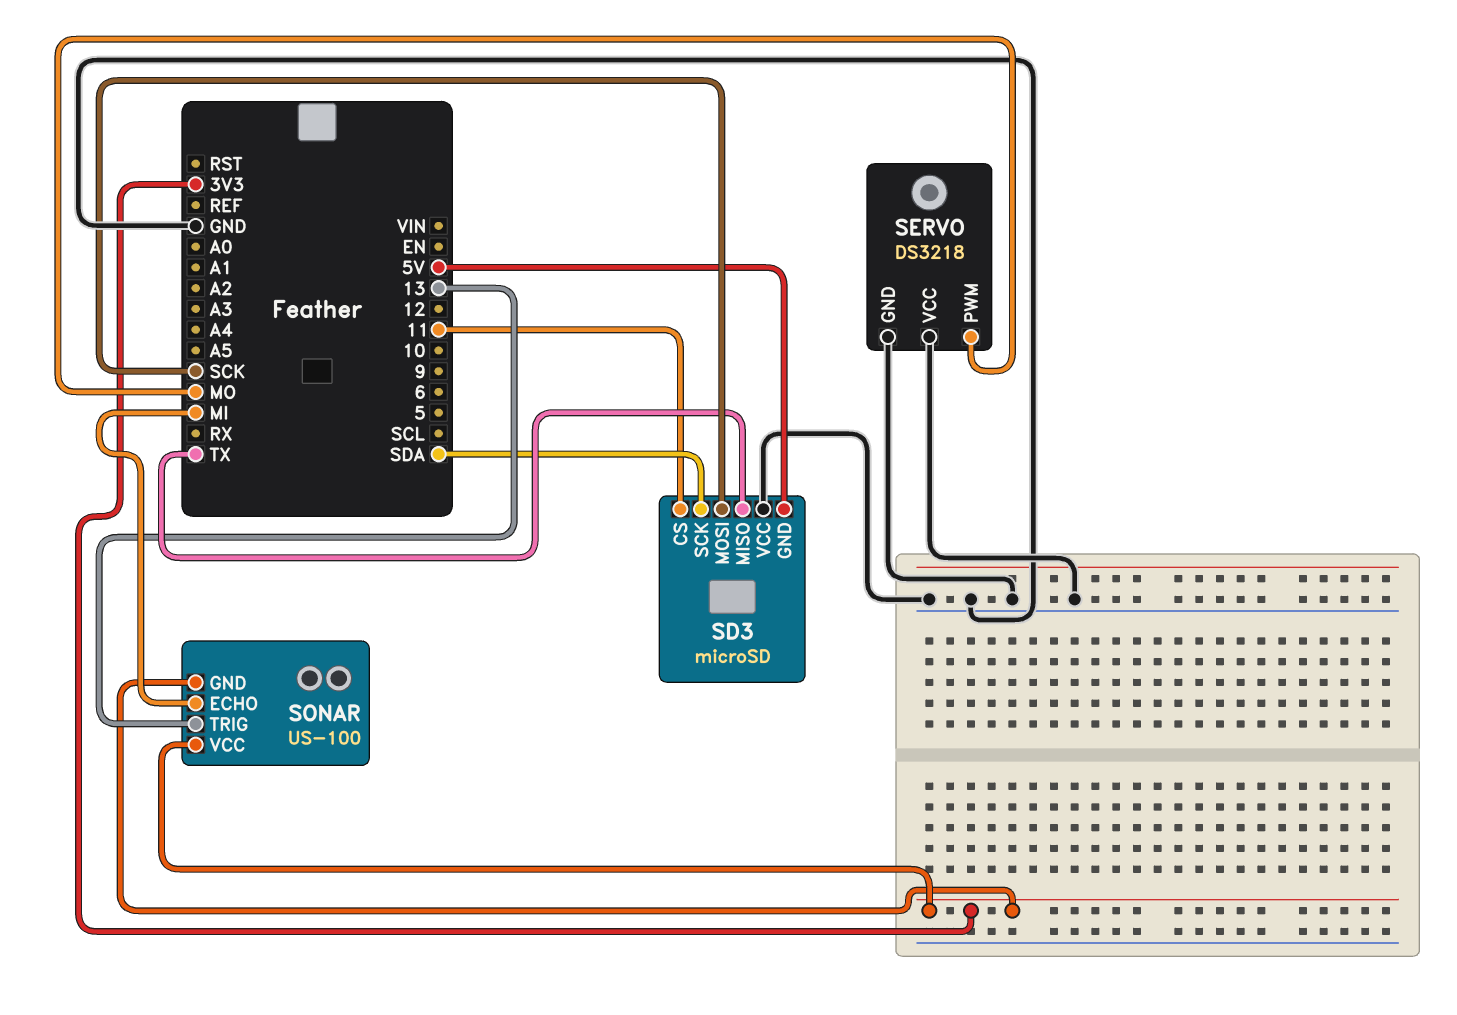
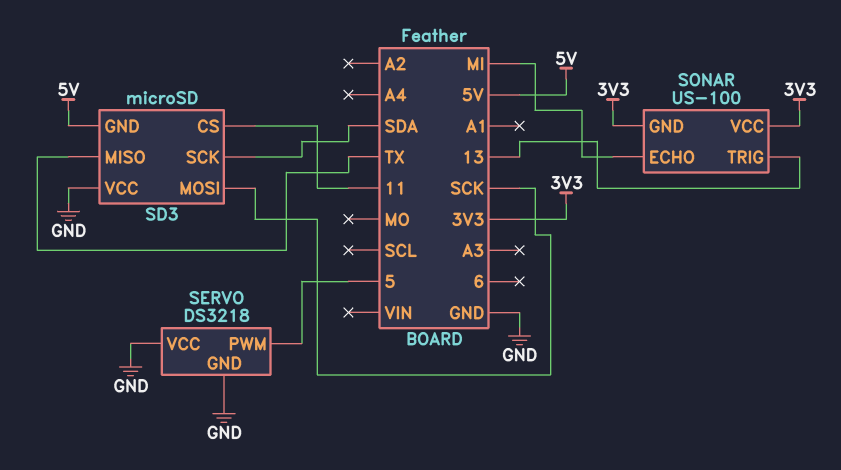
SERVO pin PWM: MO -> 5

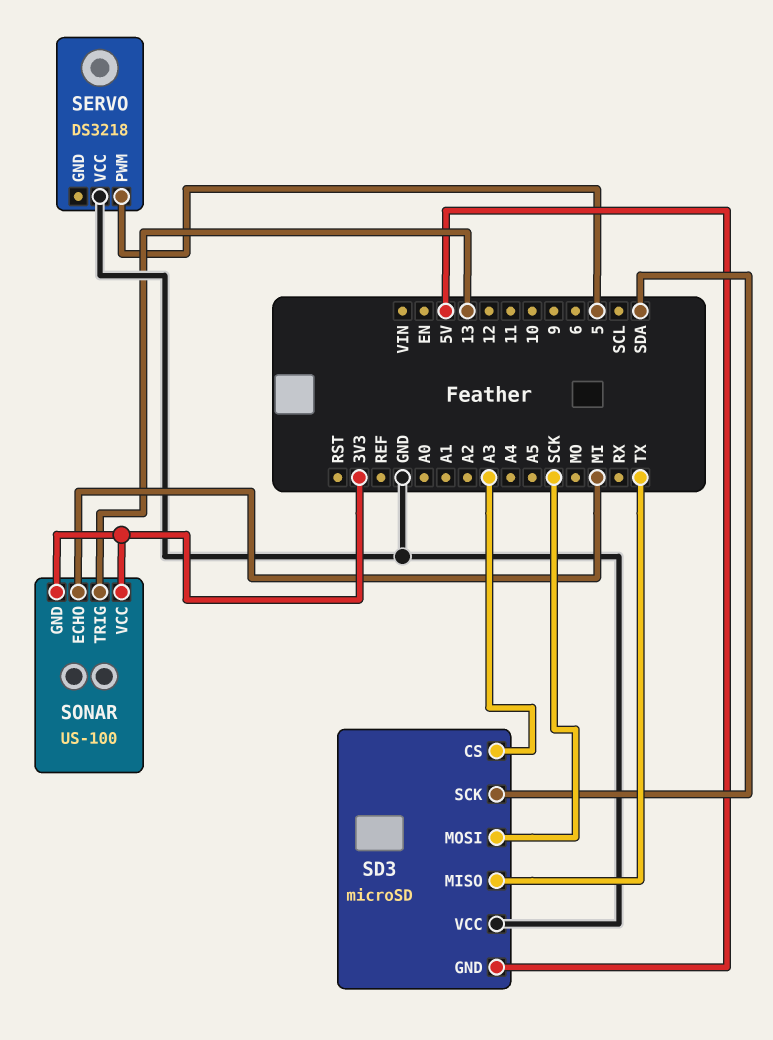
SD3 pin CS: 11 -> A3
SERVO pin GND: GND -> none

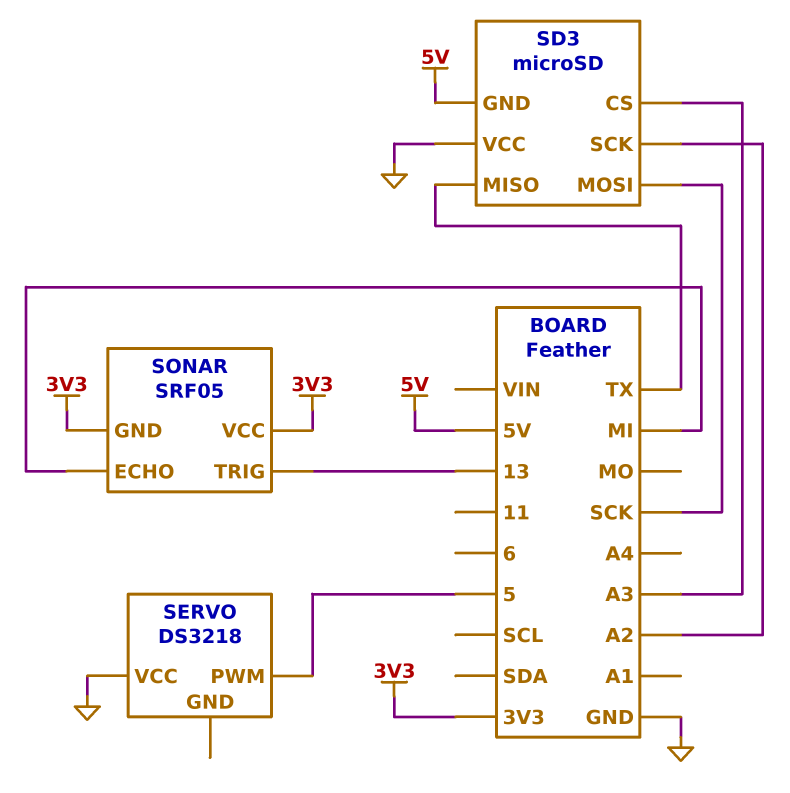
SD3 pin SCK: SDA -> A2
SONAR: US-100 -> SRF05

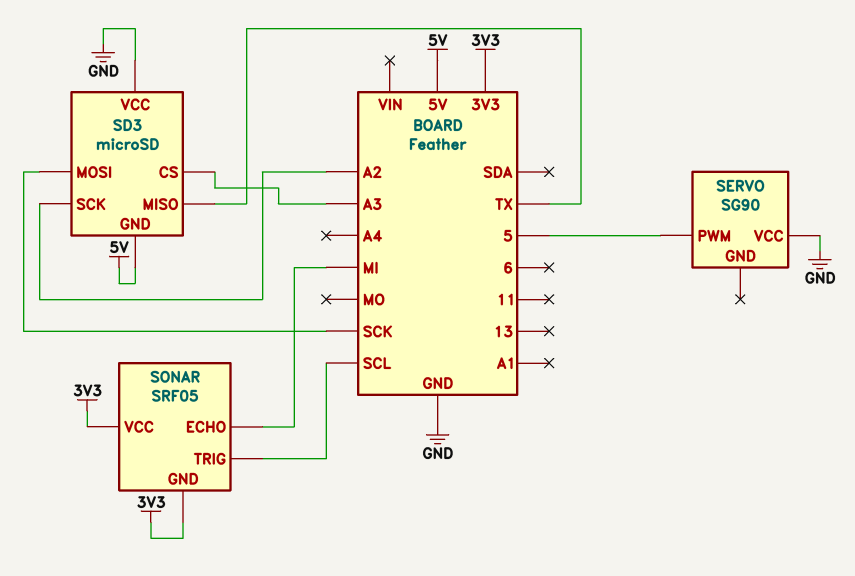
SERVO: DS3218 -> SG90
SONAR pin TRIG: 13 -> SCL

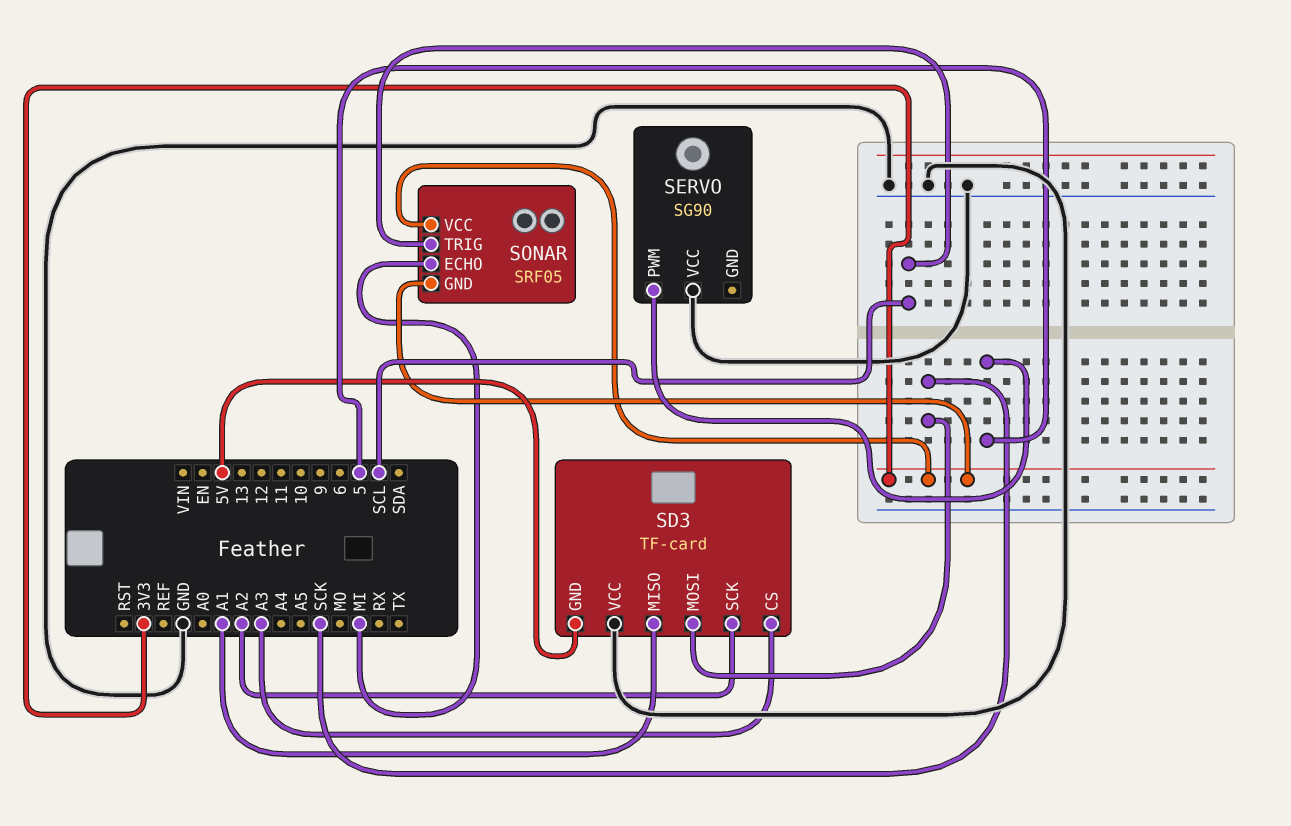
SD3: microSD -> TF-card
SD3 pin MISO: TX -> A1

